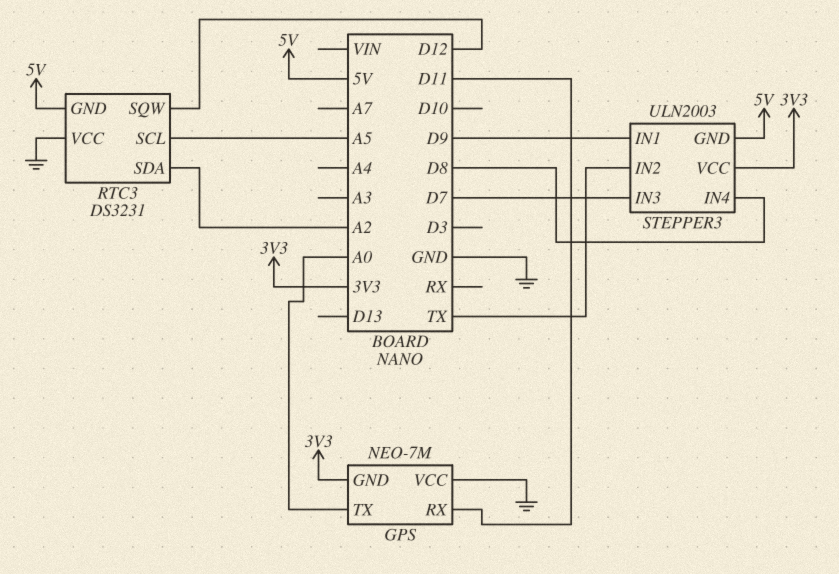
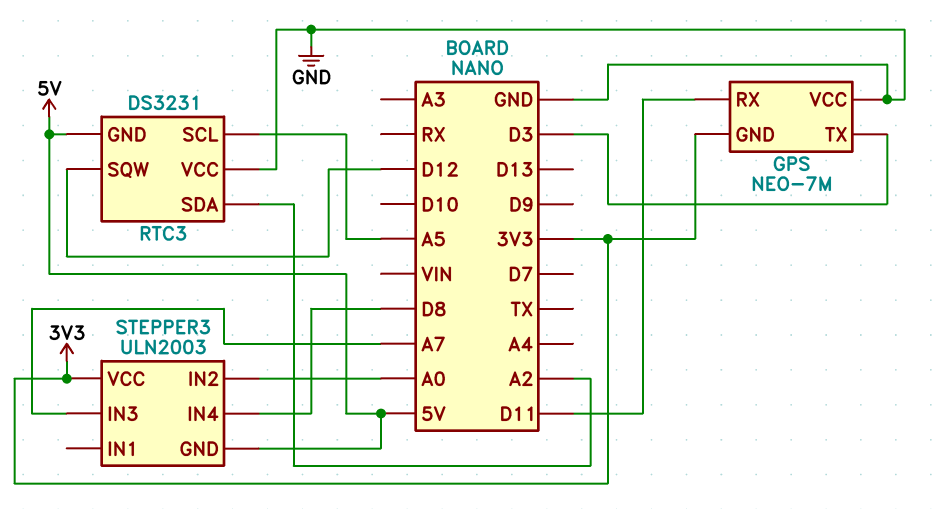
GPS pin TX: A0 -> D3
STEPPER3 pin IN1: D9 -> none
STEPPER3 pin IN2: TX -> A0
STEPPER3 pin IN3: D7 -> A7

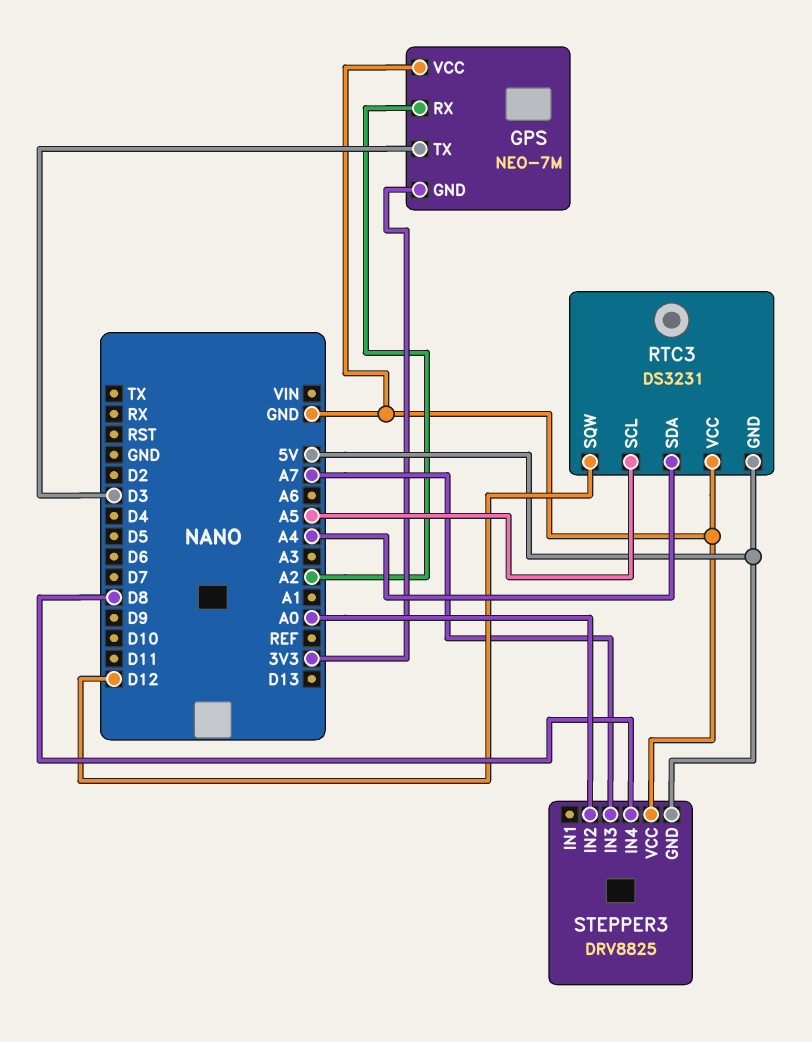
GPS pin RX: D11 -> A2
RTC3 pin SDA: A2 -> A4
STEPPER3: ULN2003 -> DRV8825
STEPPER3 pin VCC: 3V3 -> GND

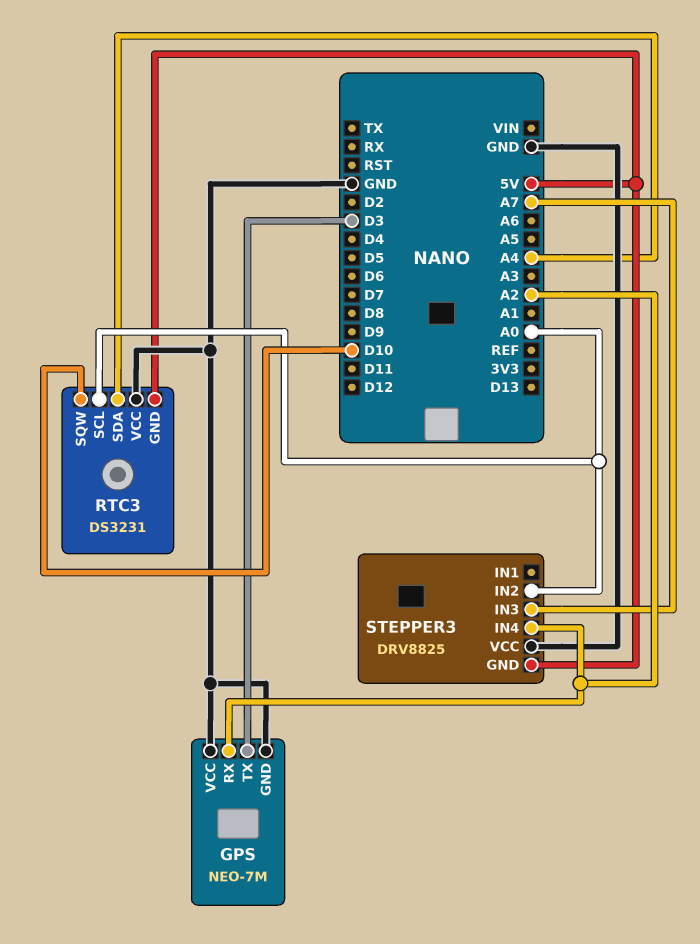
GPS pin GND: 3V3 -> GND
RTC3 pin SCL: A5 -> A0
RTC3 pin SQW: D12 -> D10
STEPPER3 pin IN4: D8 -> A2

